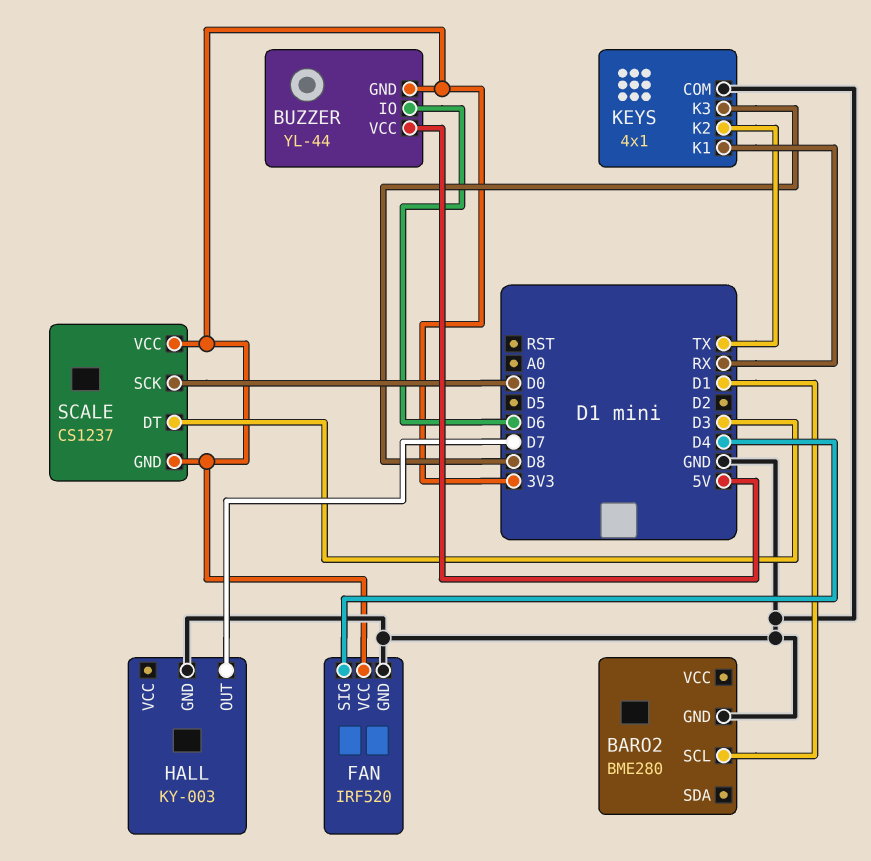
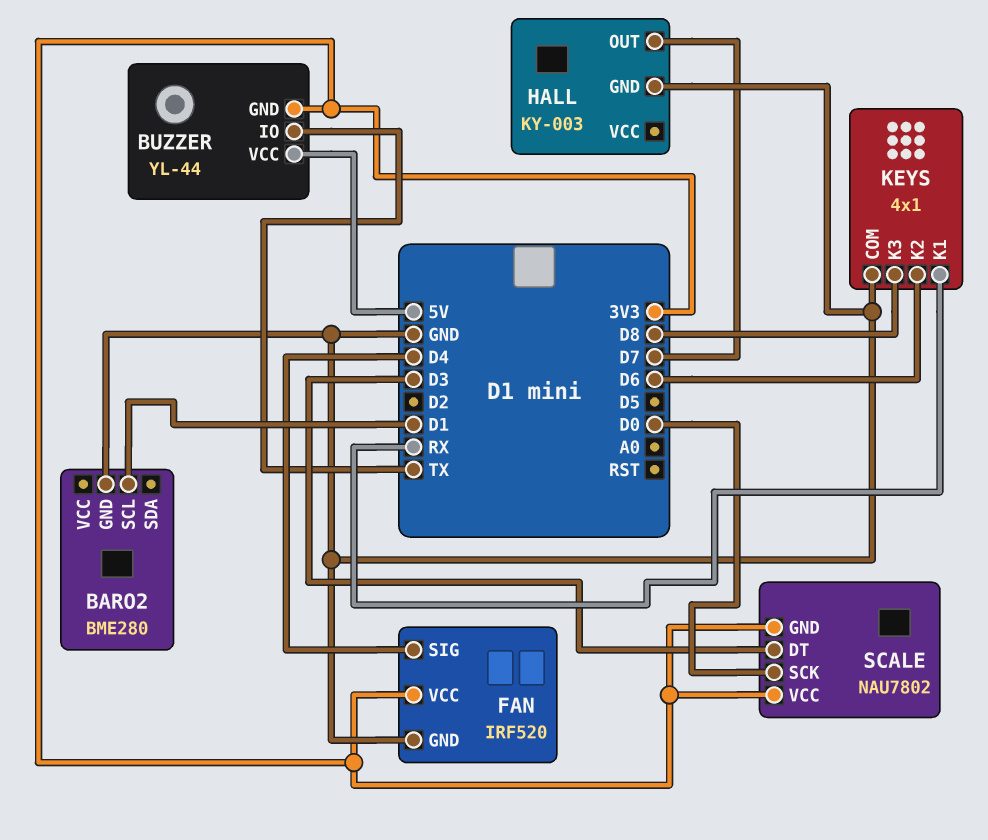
BUZZER pin IO: D6 -> TX
KEYS pin K2: TX -> D6
SCALE: CS1237 -> NAU7802

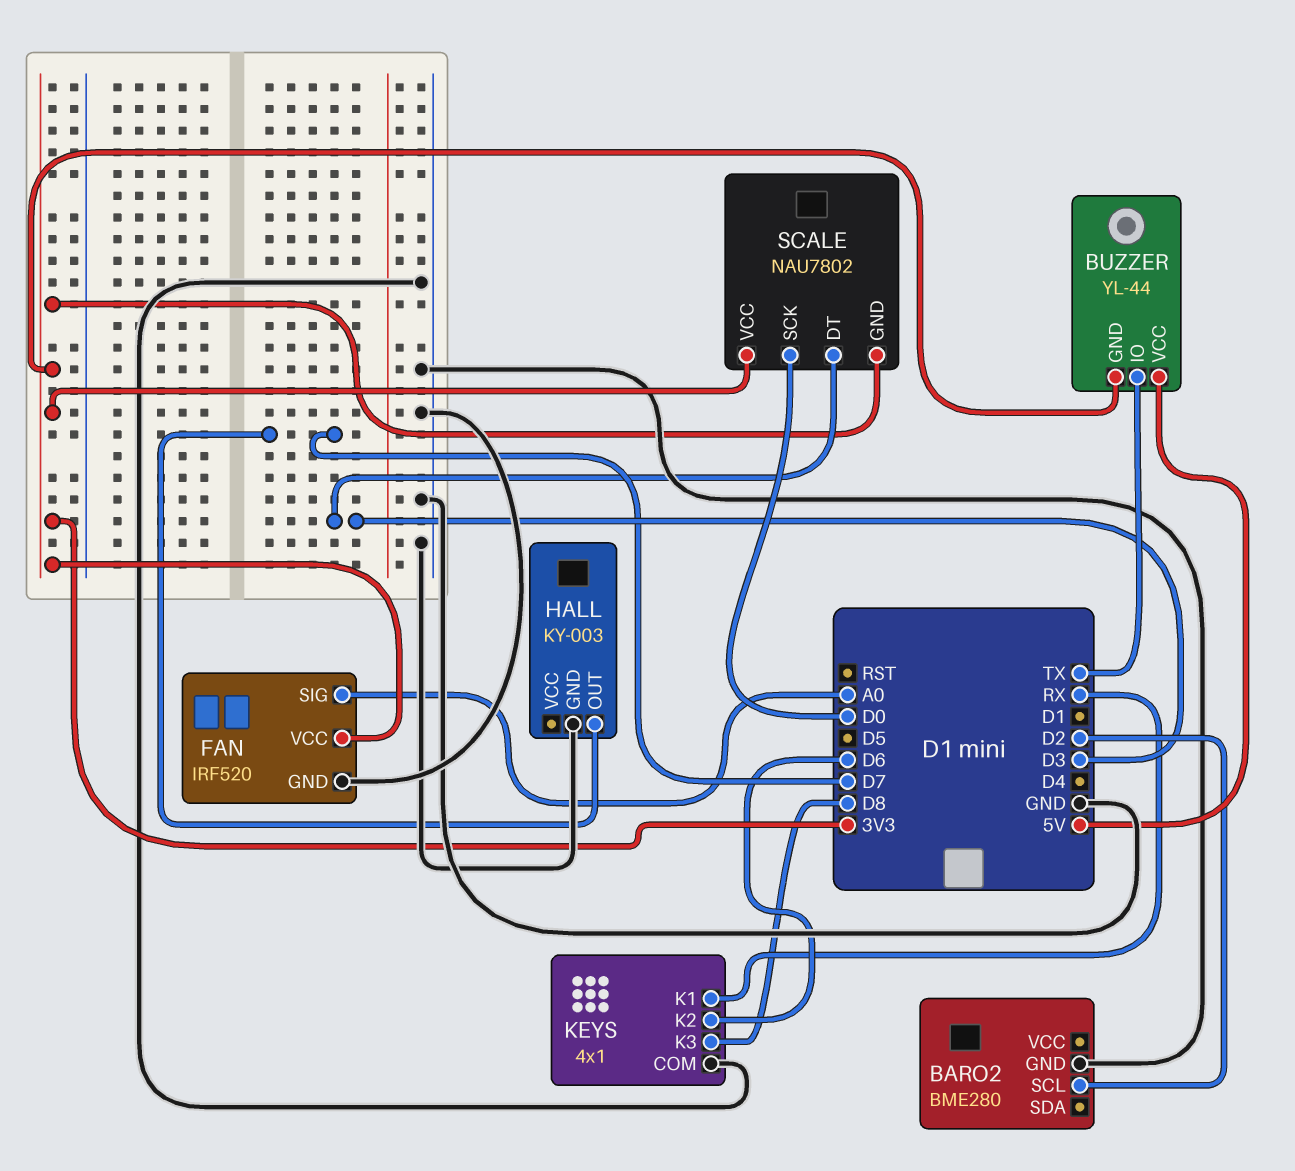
BARO2 pin SCL: D1 -> D2
FAN pin SIG: D4 -> A0

